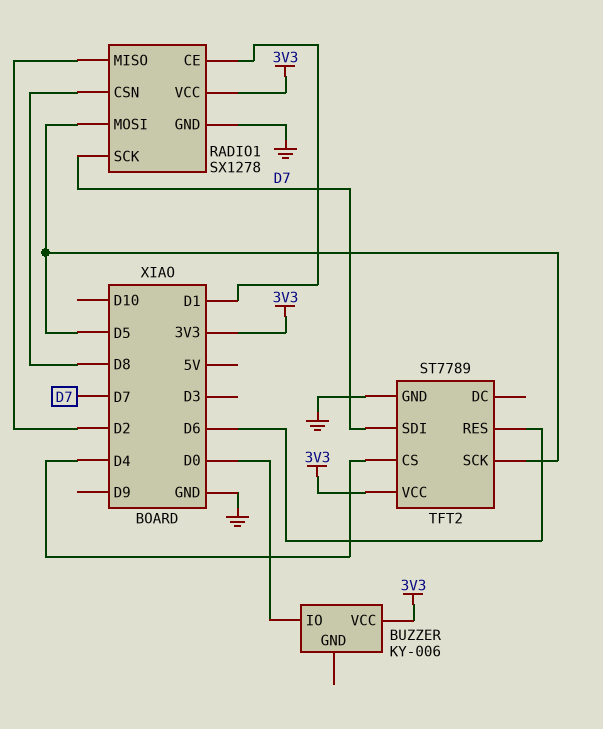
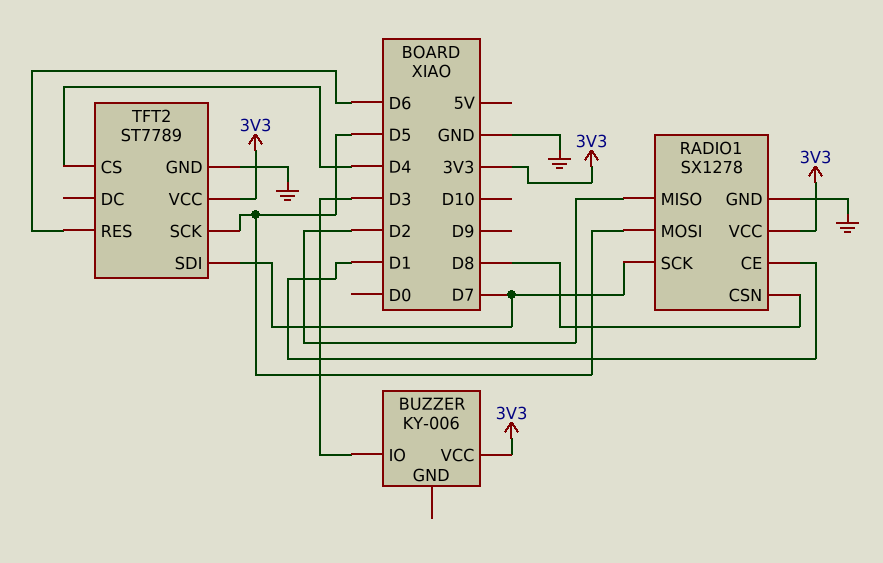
BUZZER pin IO: D0 -> D3

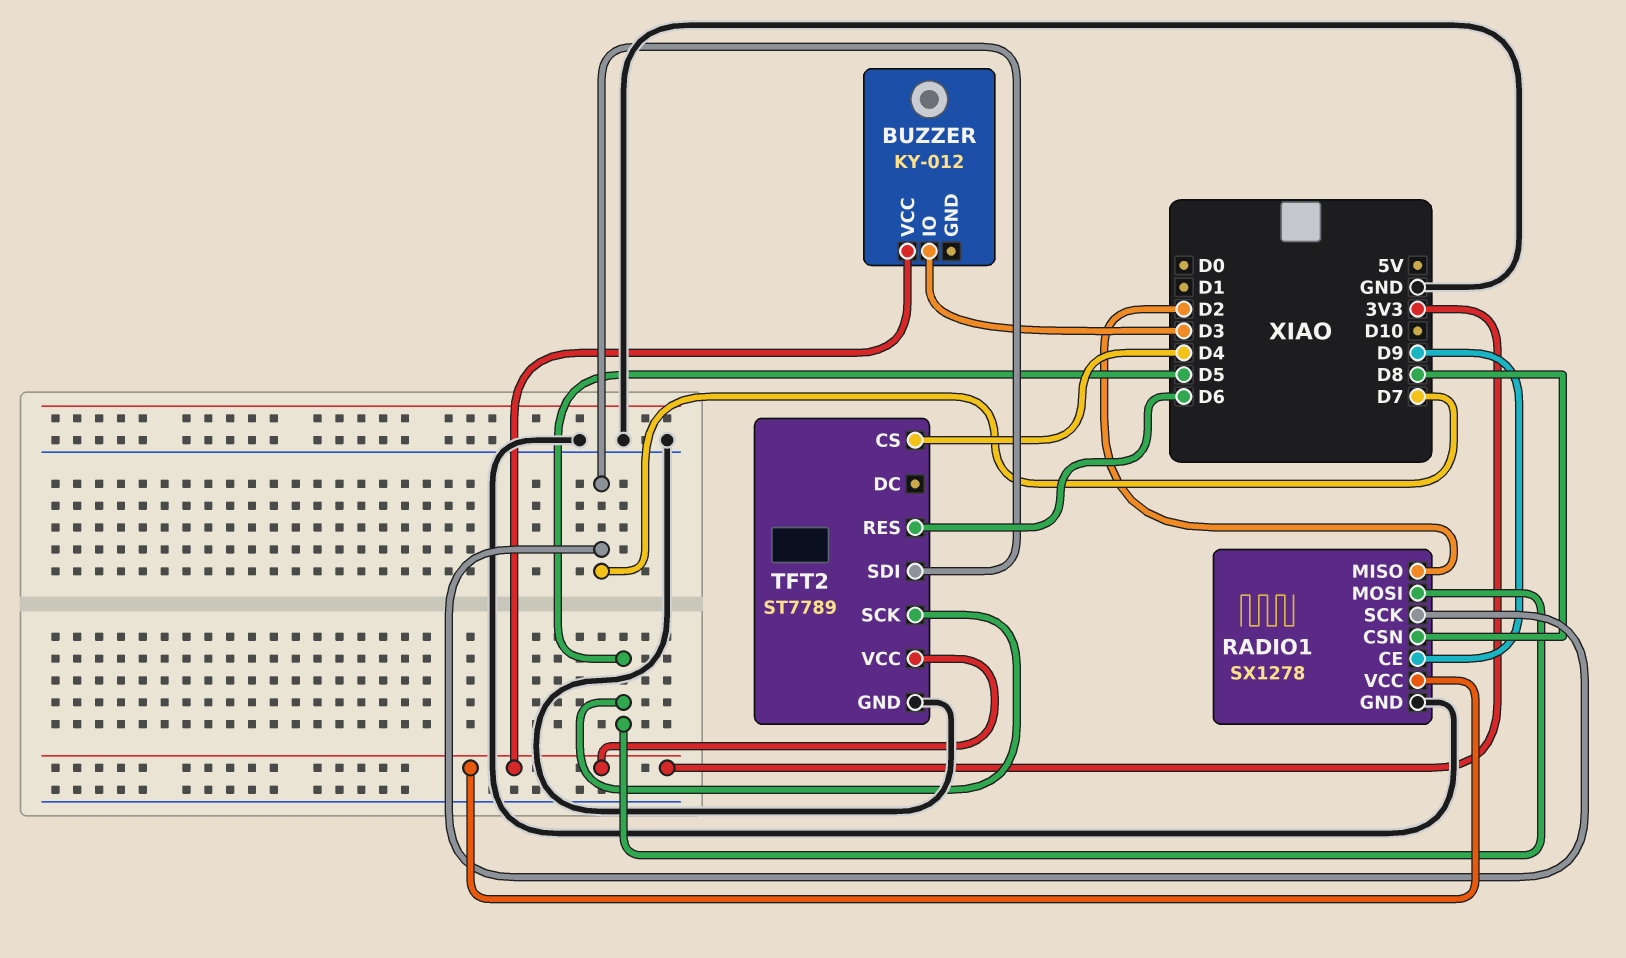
BUZZER: KY-006 -> KY-012
RADIO1 pin CE: D1 -> D9

